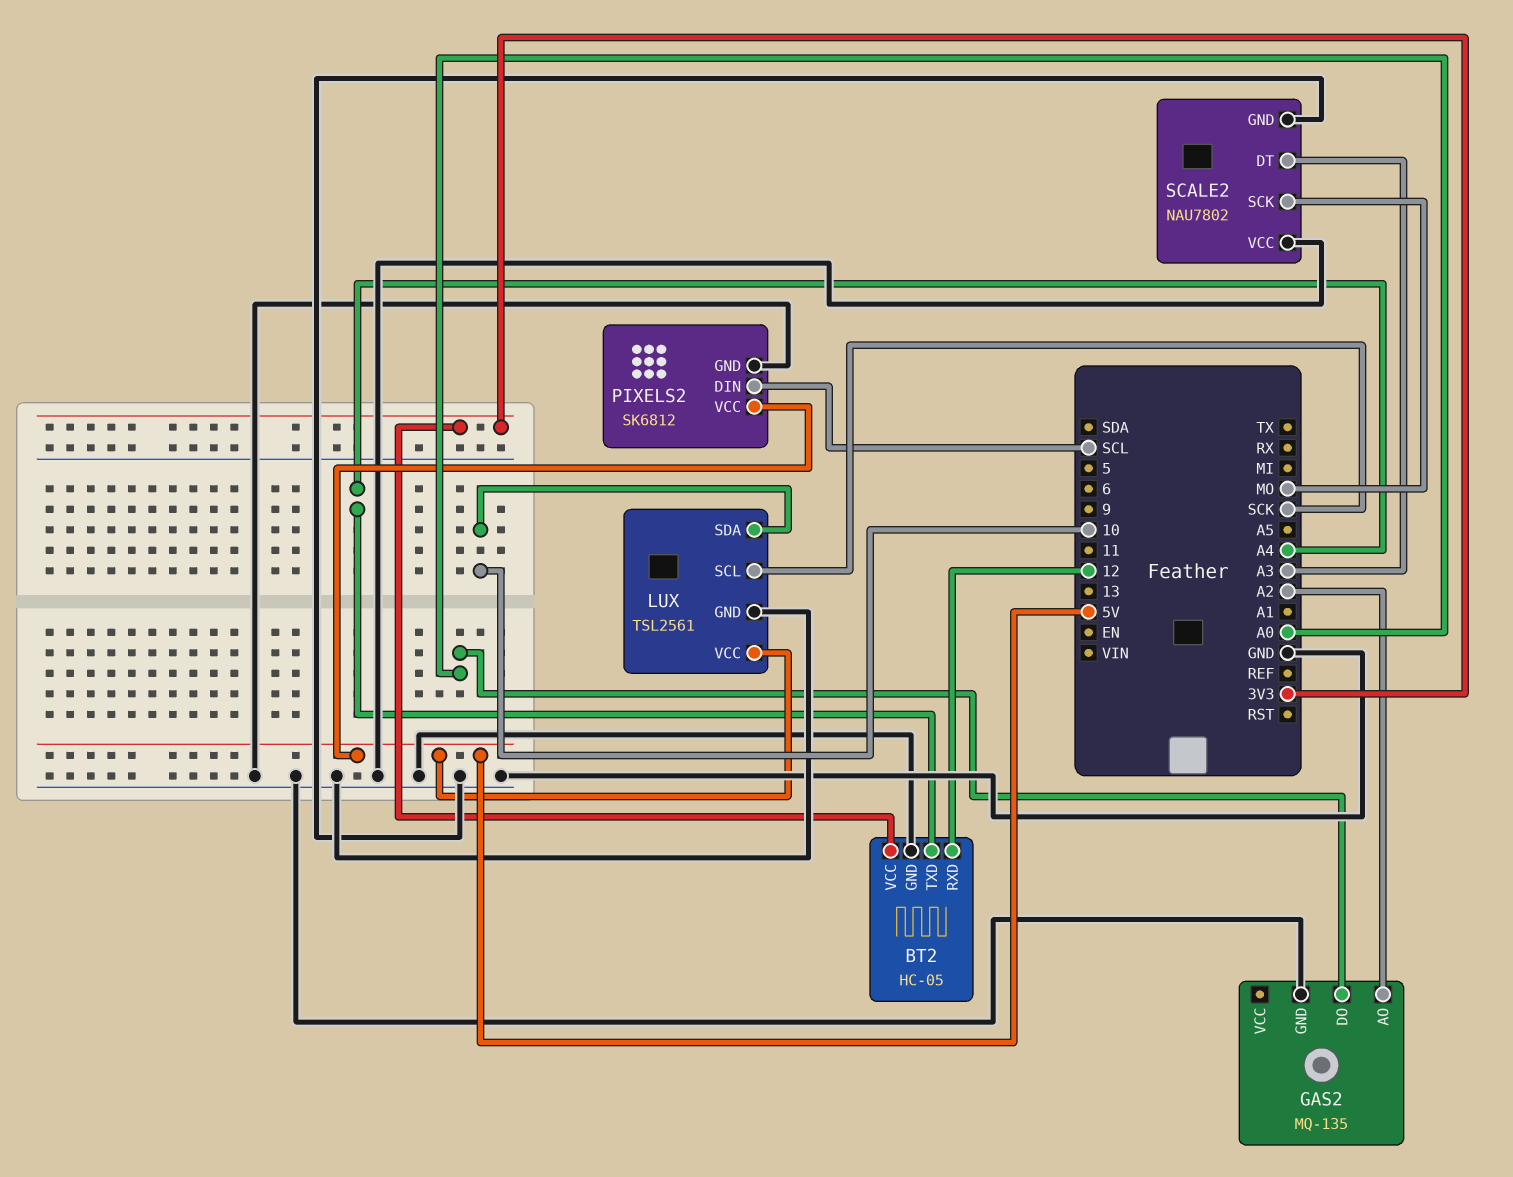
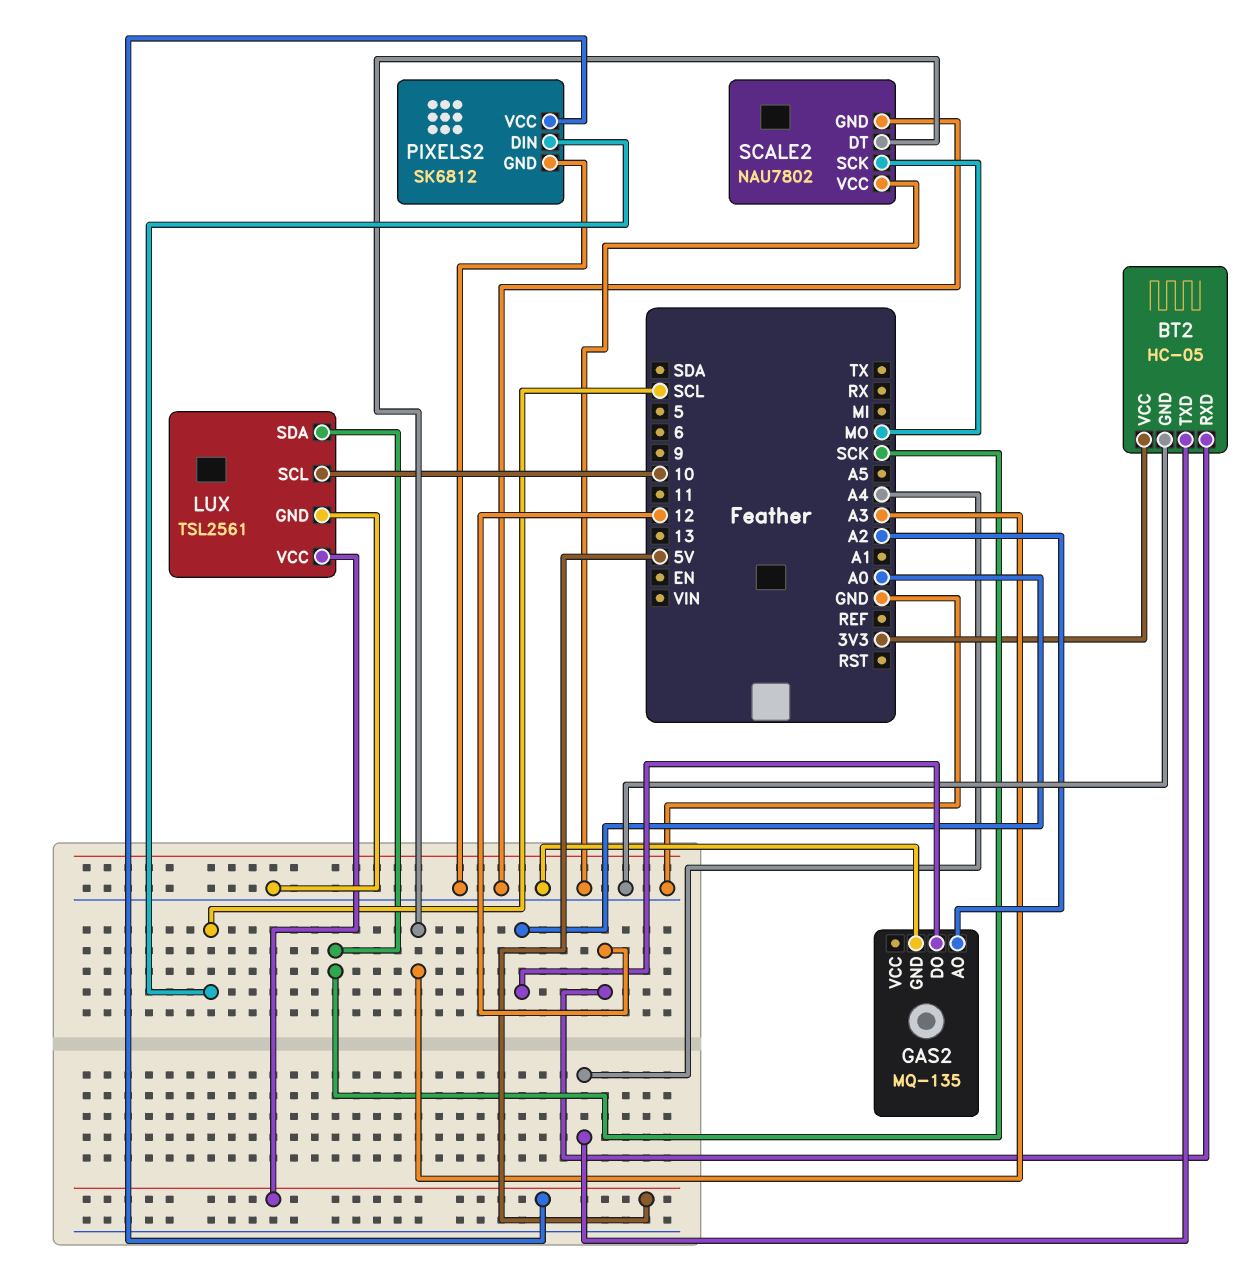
LUX pin SCL: SCK -> 10
LUX pin SDA: 10 -> SCK

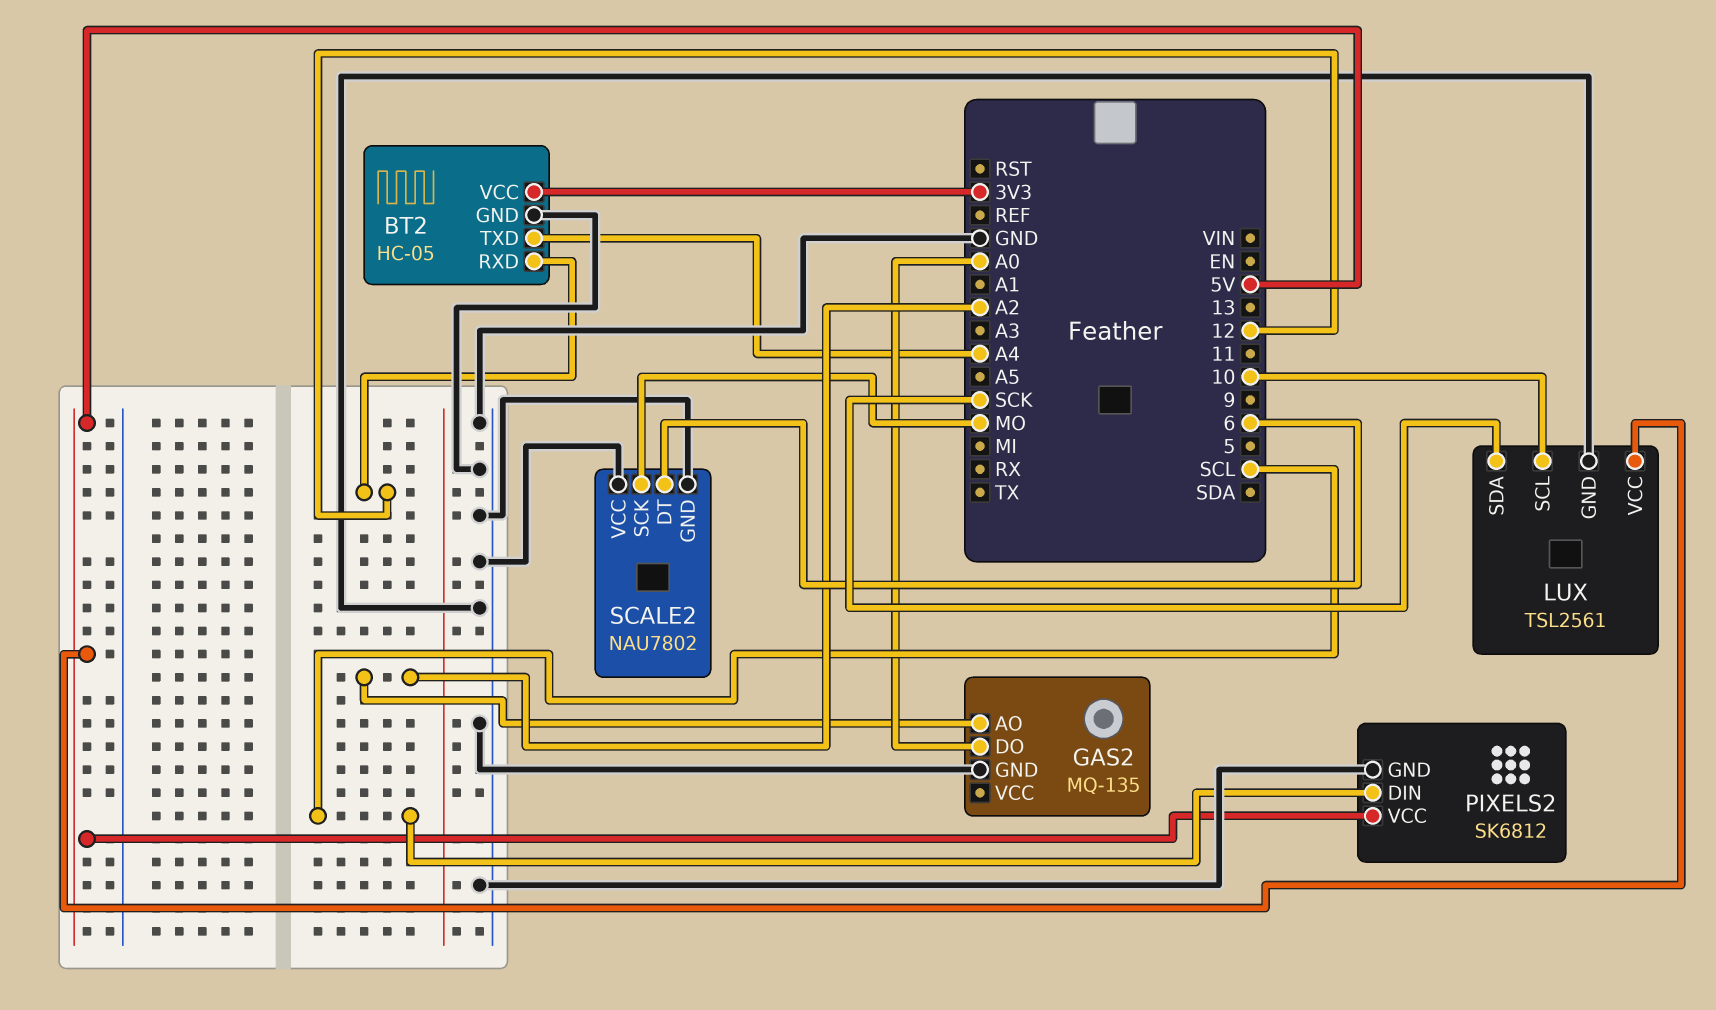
SCALE2 pin DT: A3 -> 6

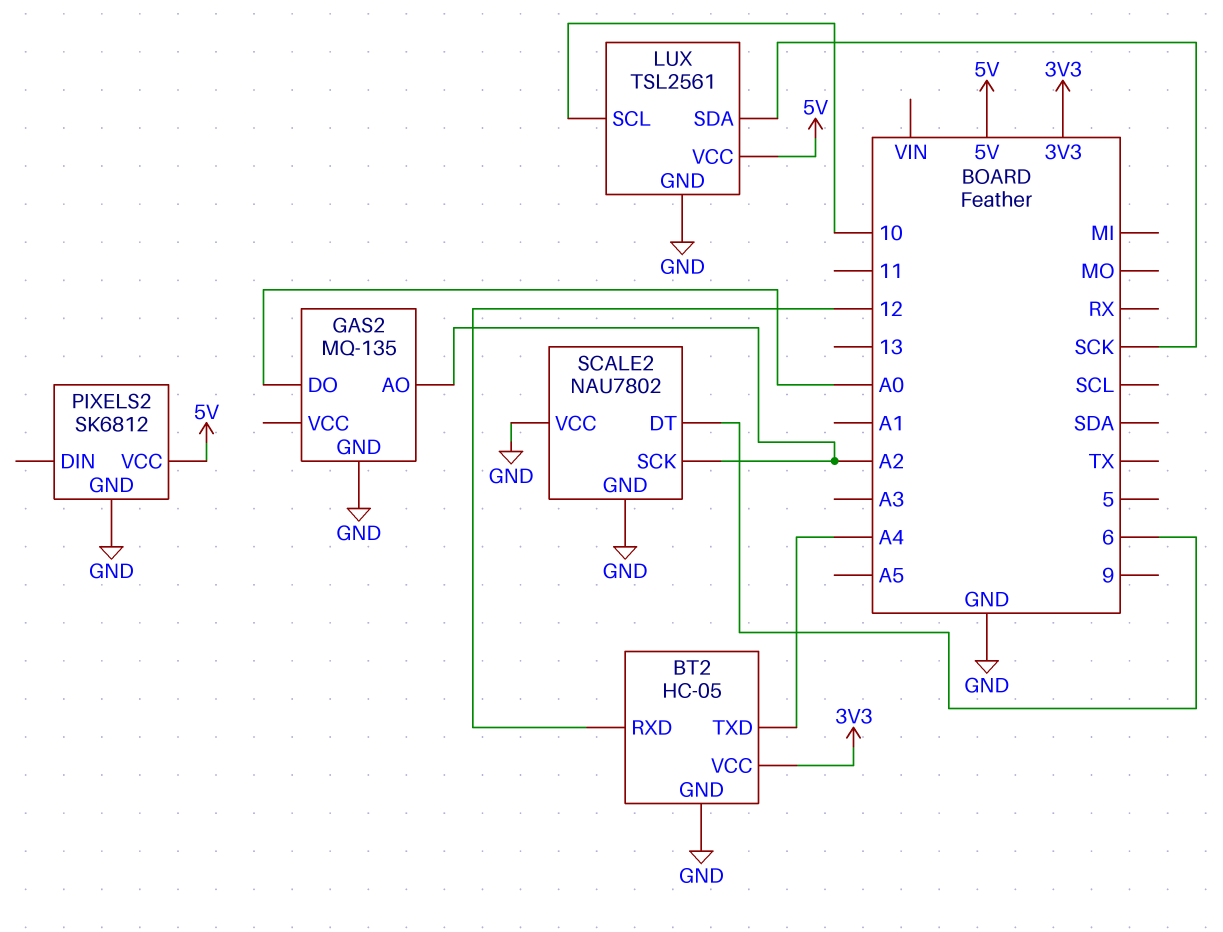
PIXELS2 pin DIN: SCL -> none
SCALE2 pin SCK: MO -> A2

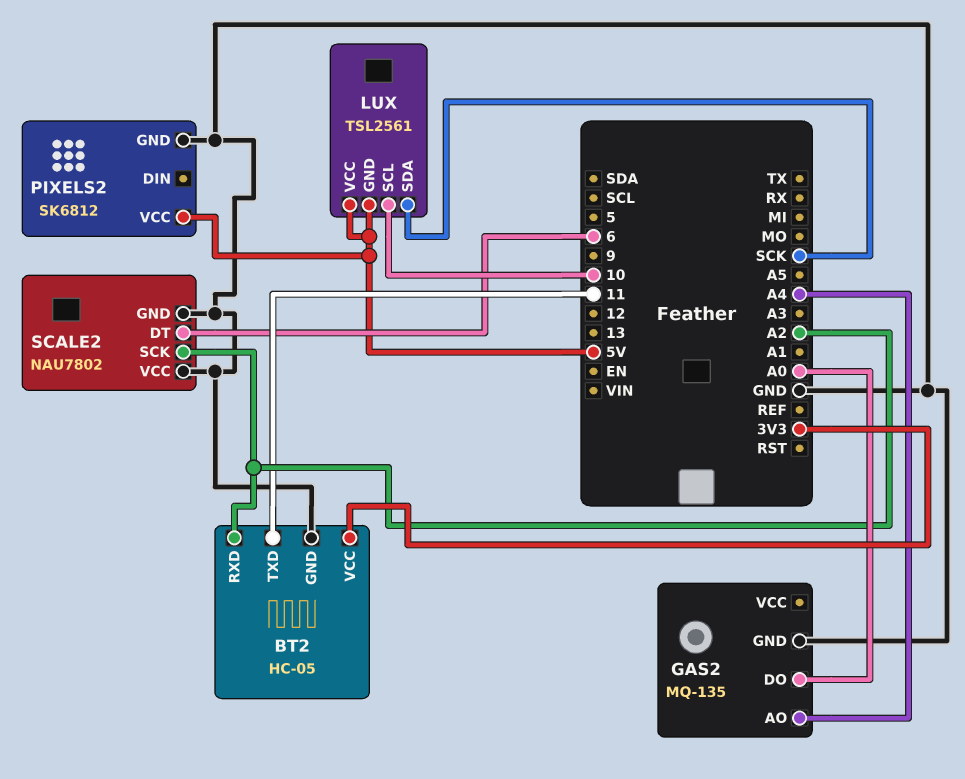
BT2 pin RXD: 12 -> A2
BT2 pin TXD: A4 -> 11
GAS2 pin AO: A2 -> A4
LUX pin GND: GND -> 5V

